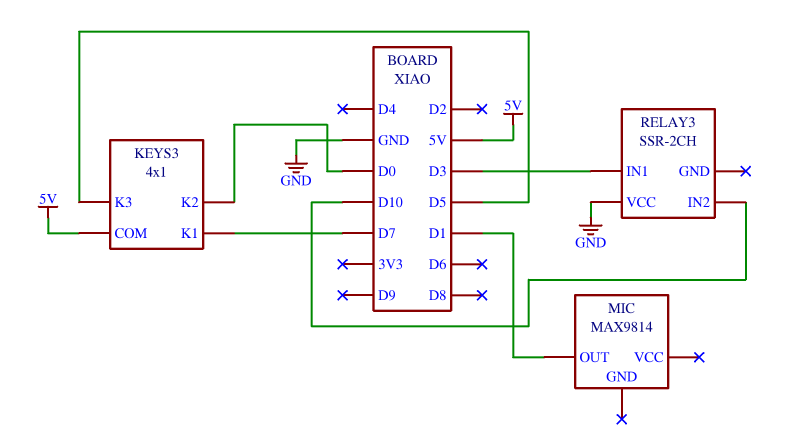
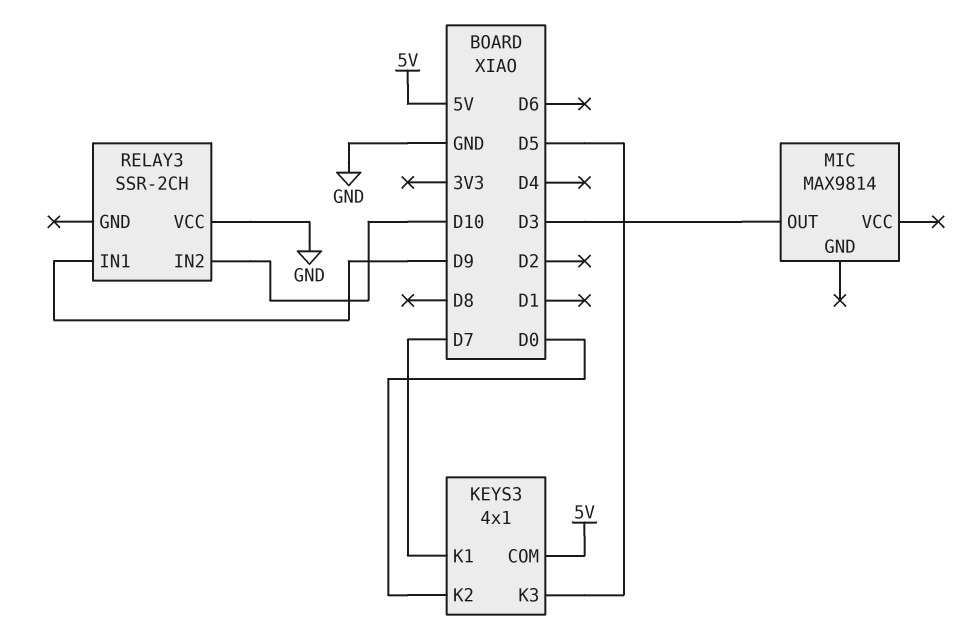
MIC pin OUT: D1 -> D3
RELAY3 pin IN1: D3 -> D9

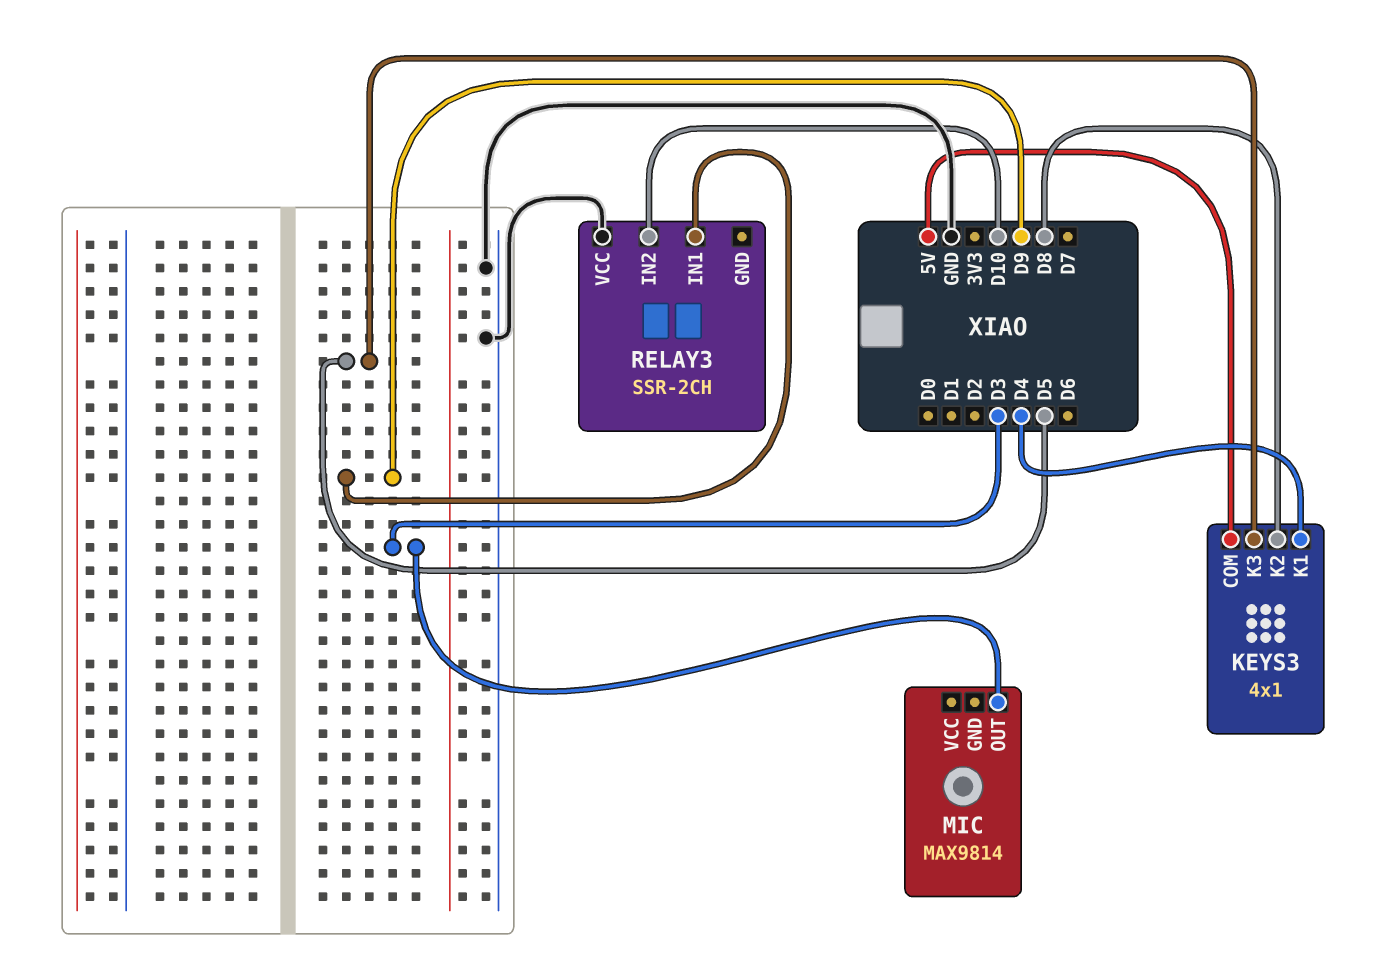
KEYS3 pin K1: D7 -> D4
KEYS3 pin K2: D0 -> D8

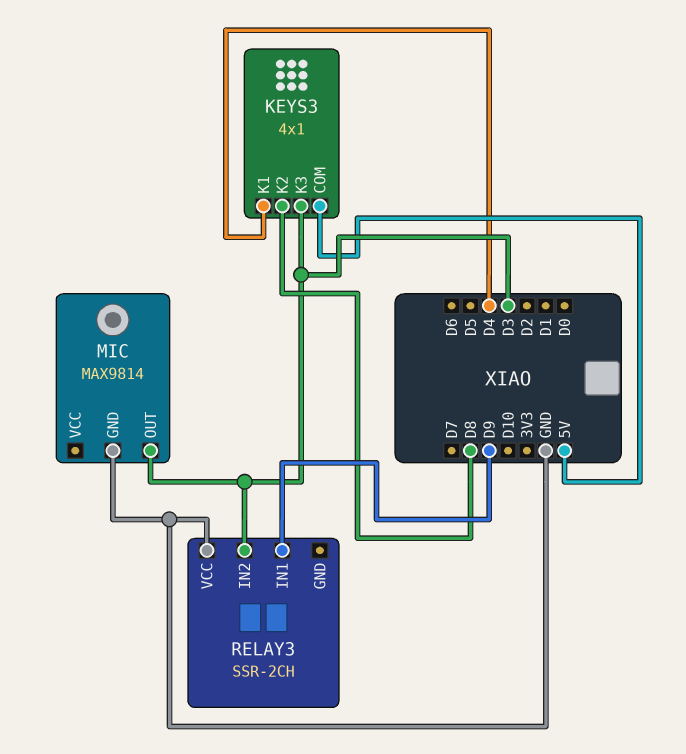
KEYS3 pin K3: D5 -> D3
MIC pin GND: none -> GND
RELAY3 pin IN2: D10 -> D3

